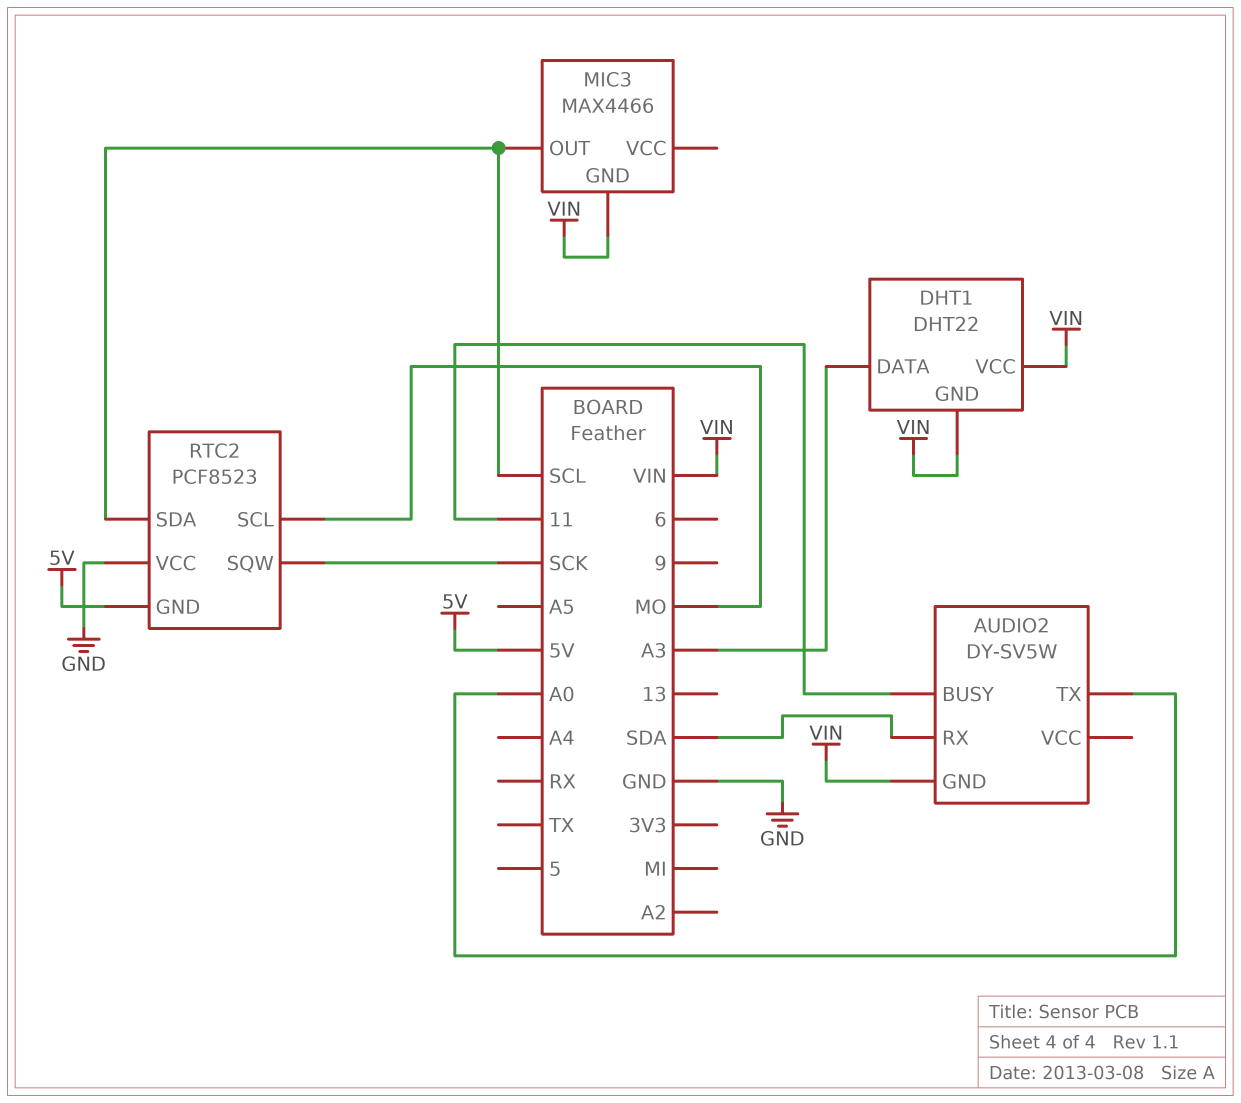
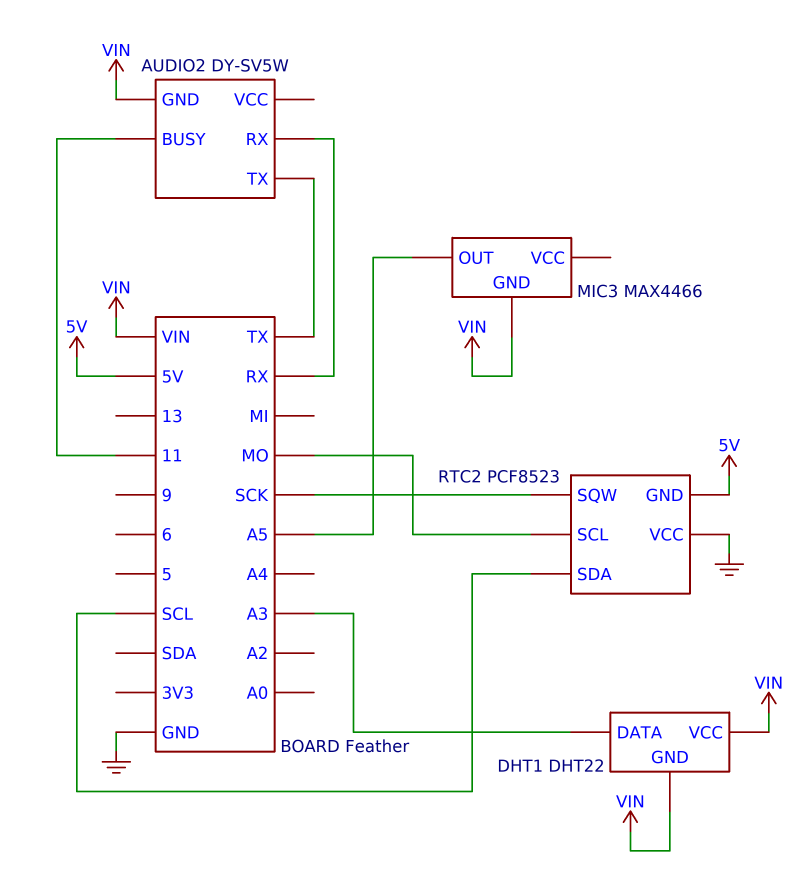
AUDIO2 pin RX: SDA -> RX
AUDIO2 pin TX: A0 -> TX
MIC3 pin OUT: SCL -> A5

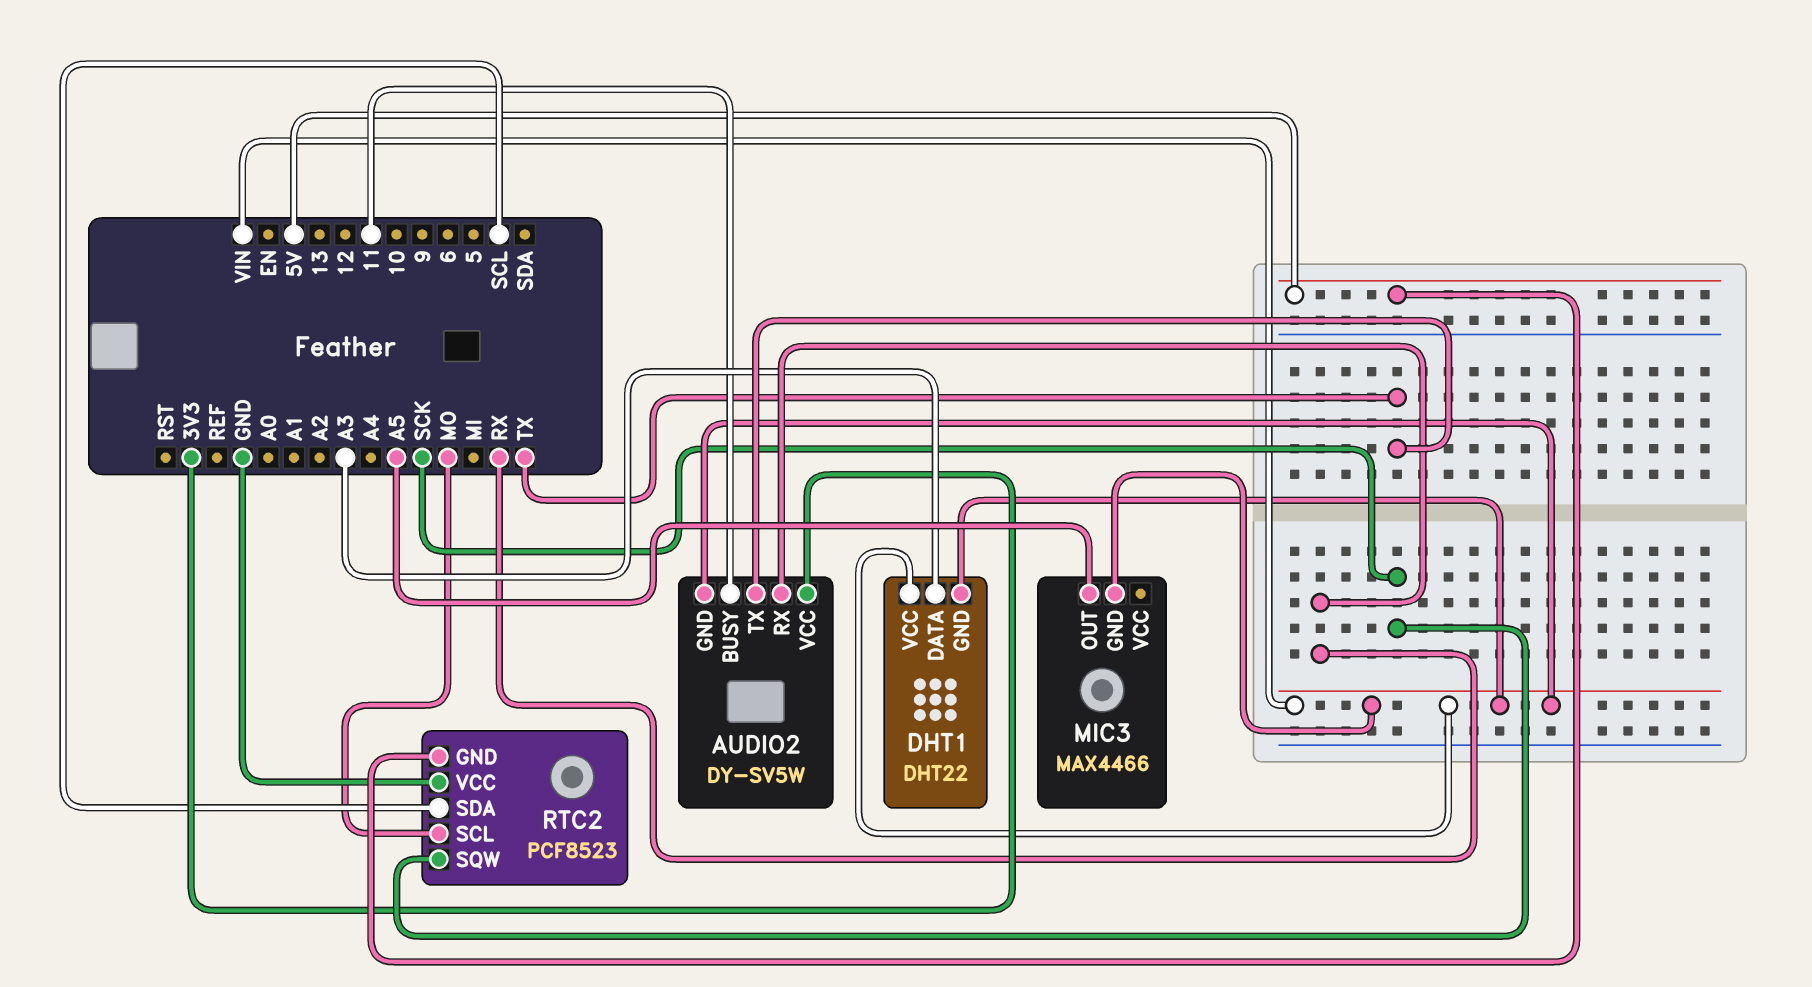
AUDIO2 pin VCC: none -> 3V3

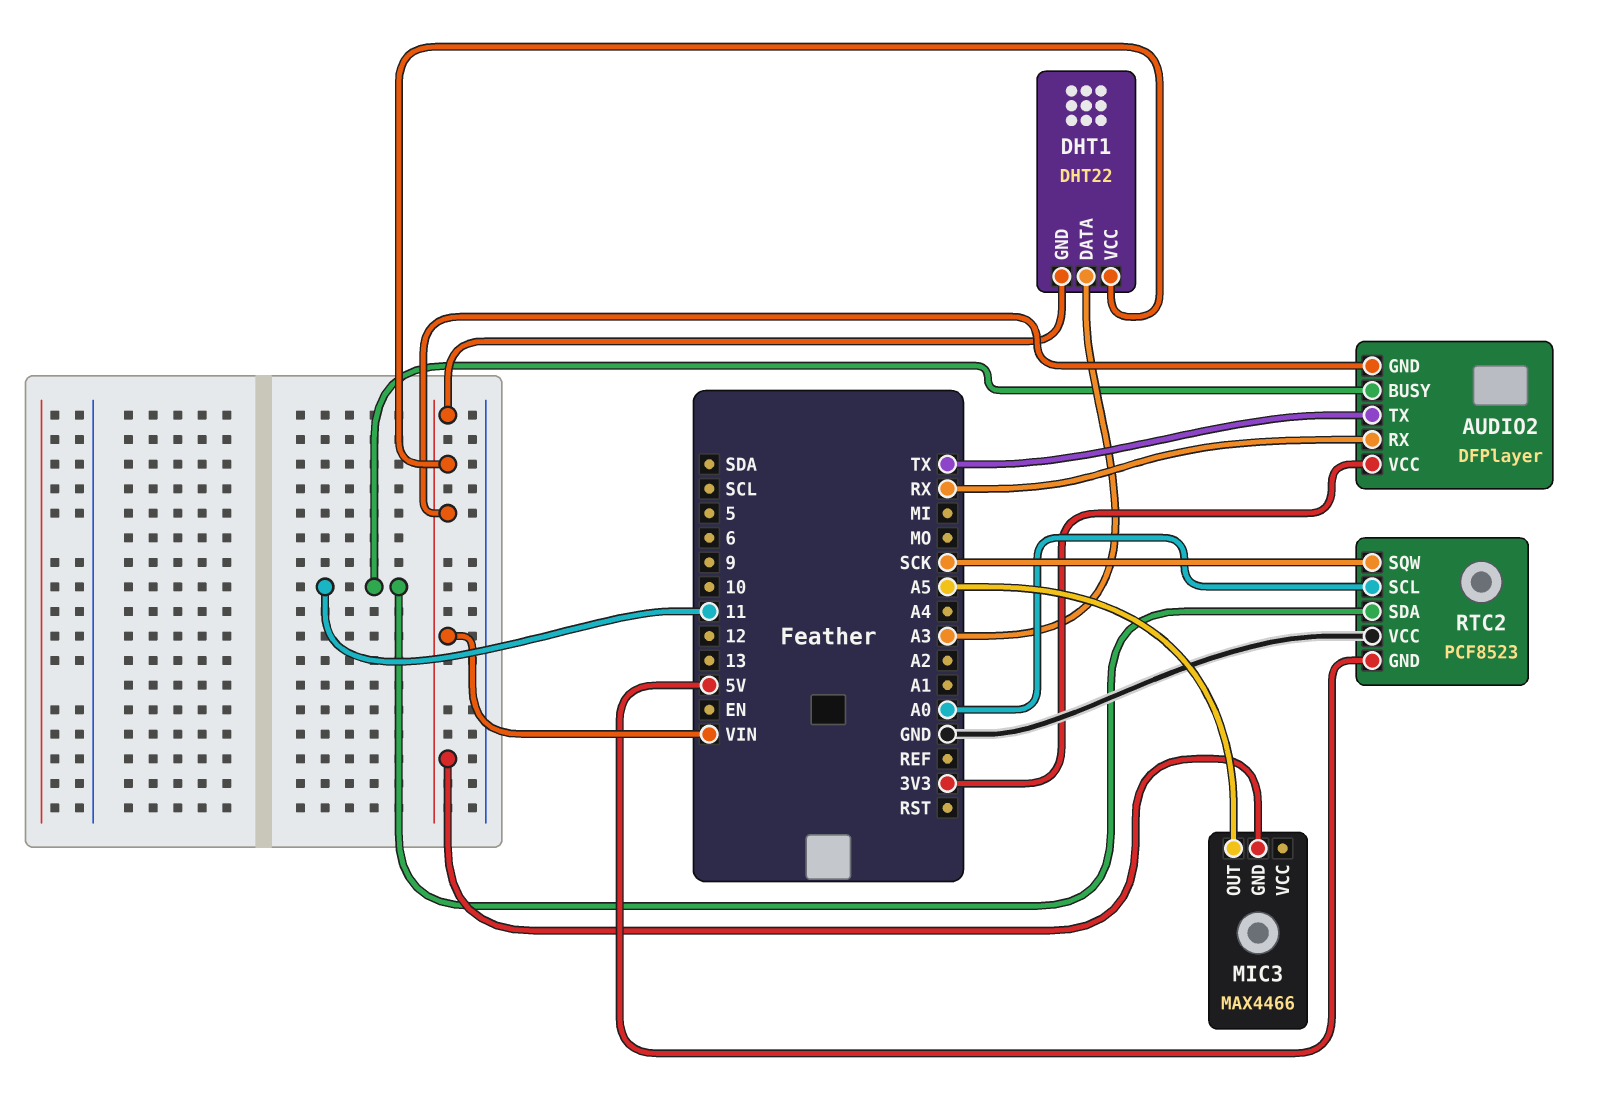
AUDIO2: DY-SV5W -> DFPlayer
RTC2 pin SCL: MO -> A0
RTC2 pin SDA: SCL -> 11

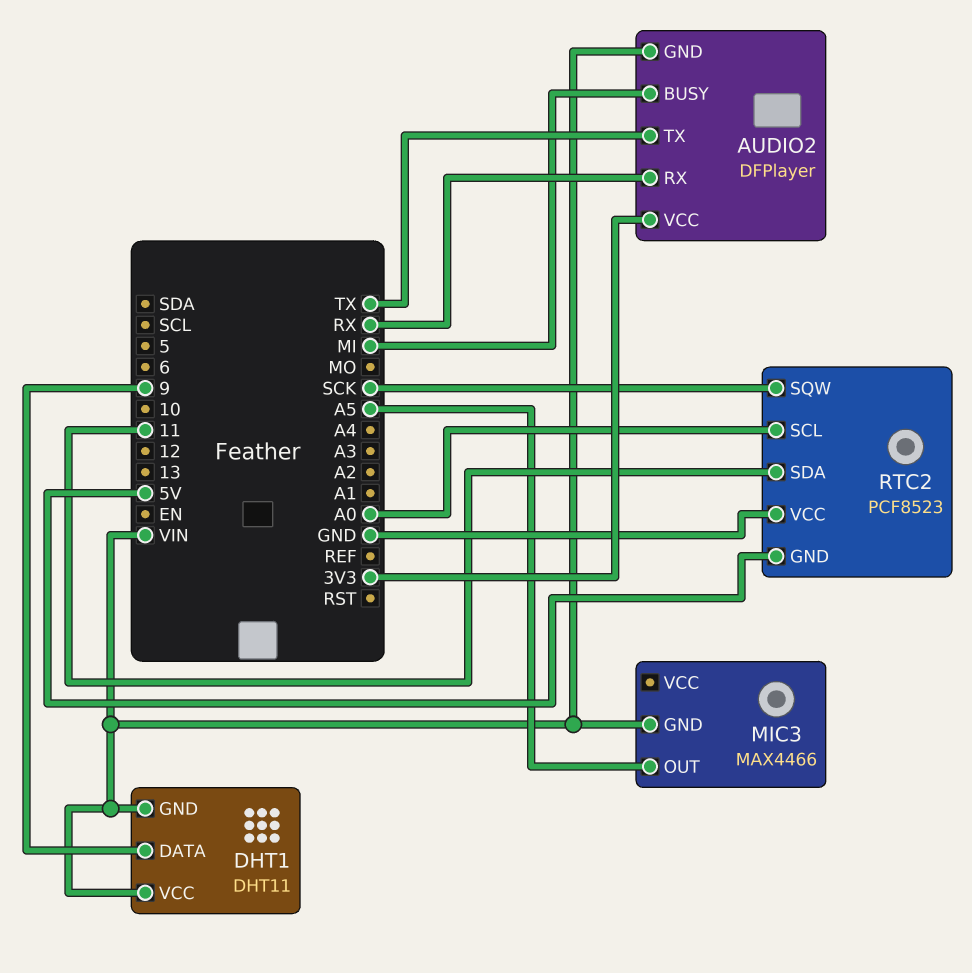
AUDIO2 pin BUSY: 11 -> MI
DHT1: DHT22 -> DHT11
DHT1 pin DATA: A3 -> 9

